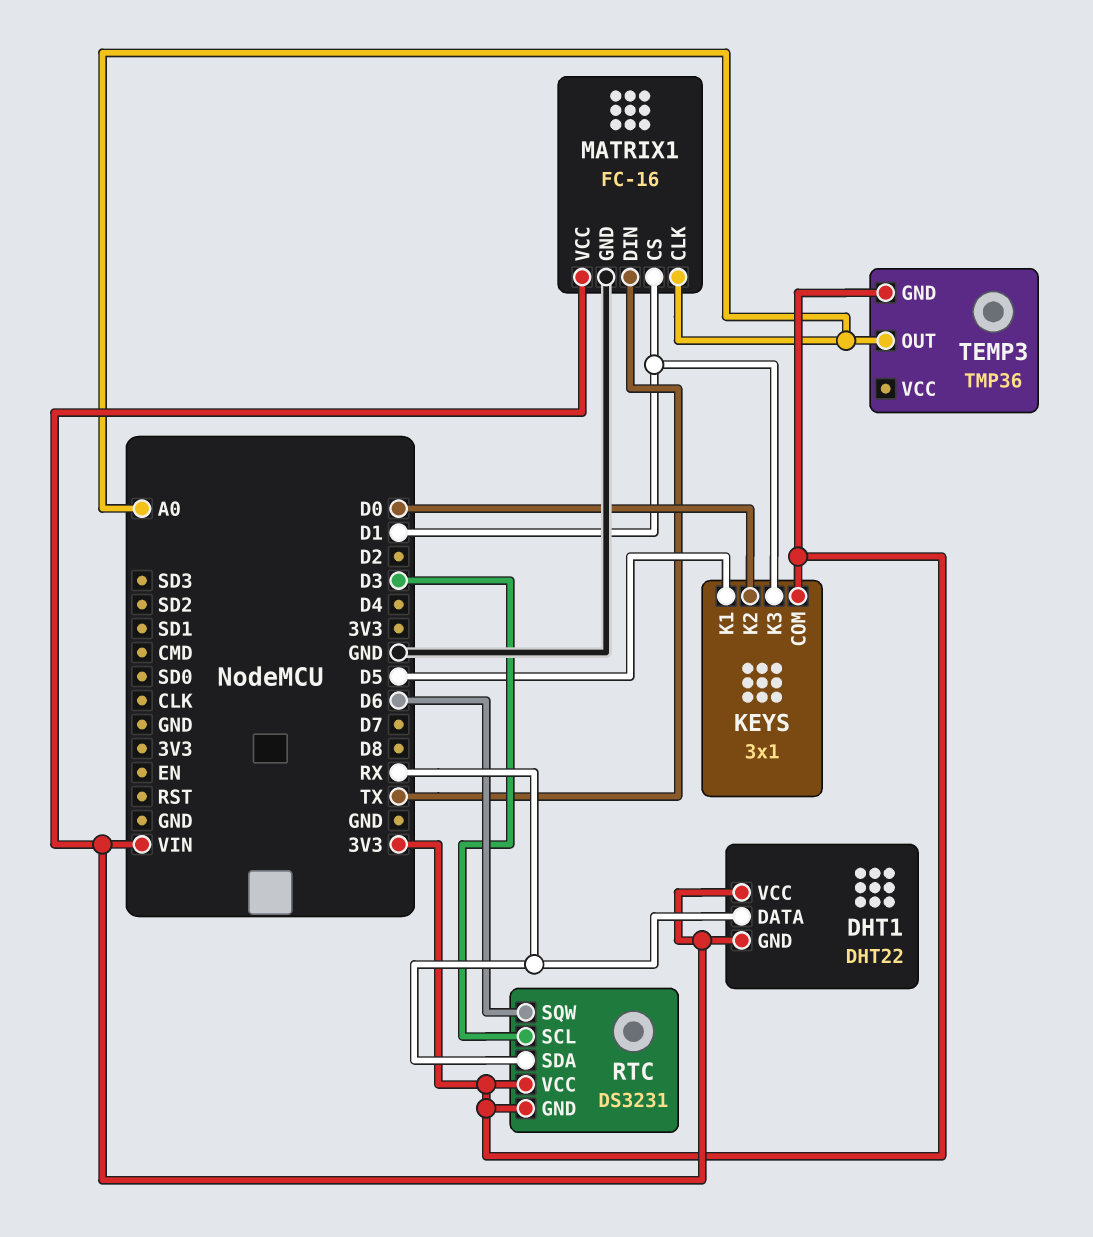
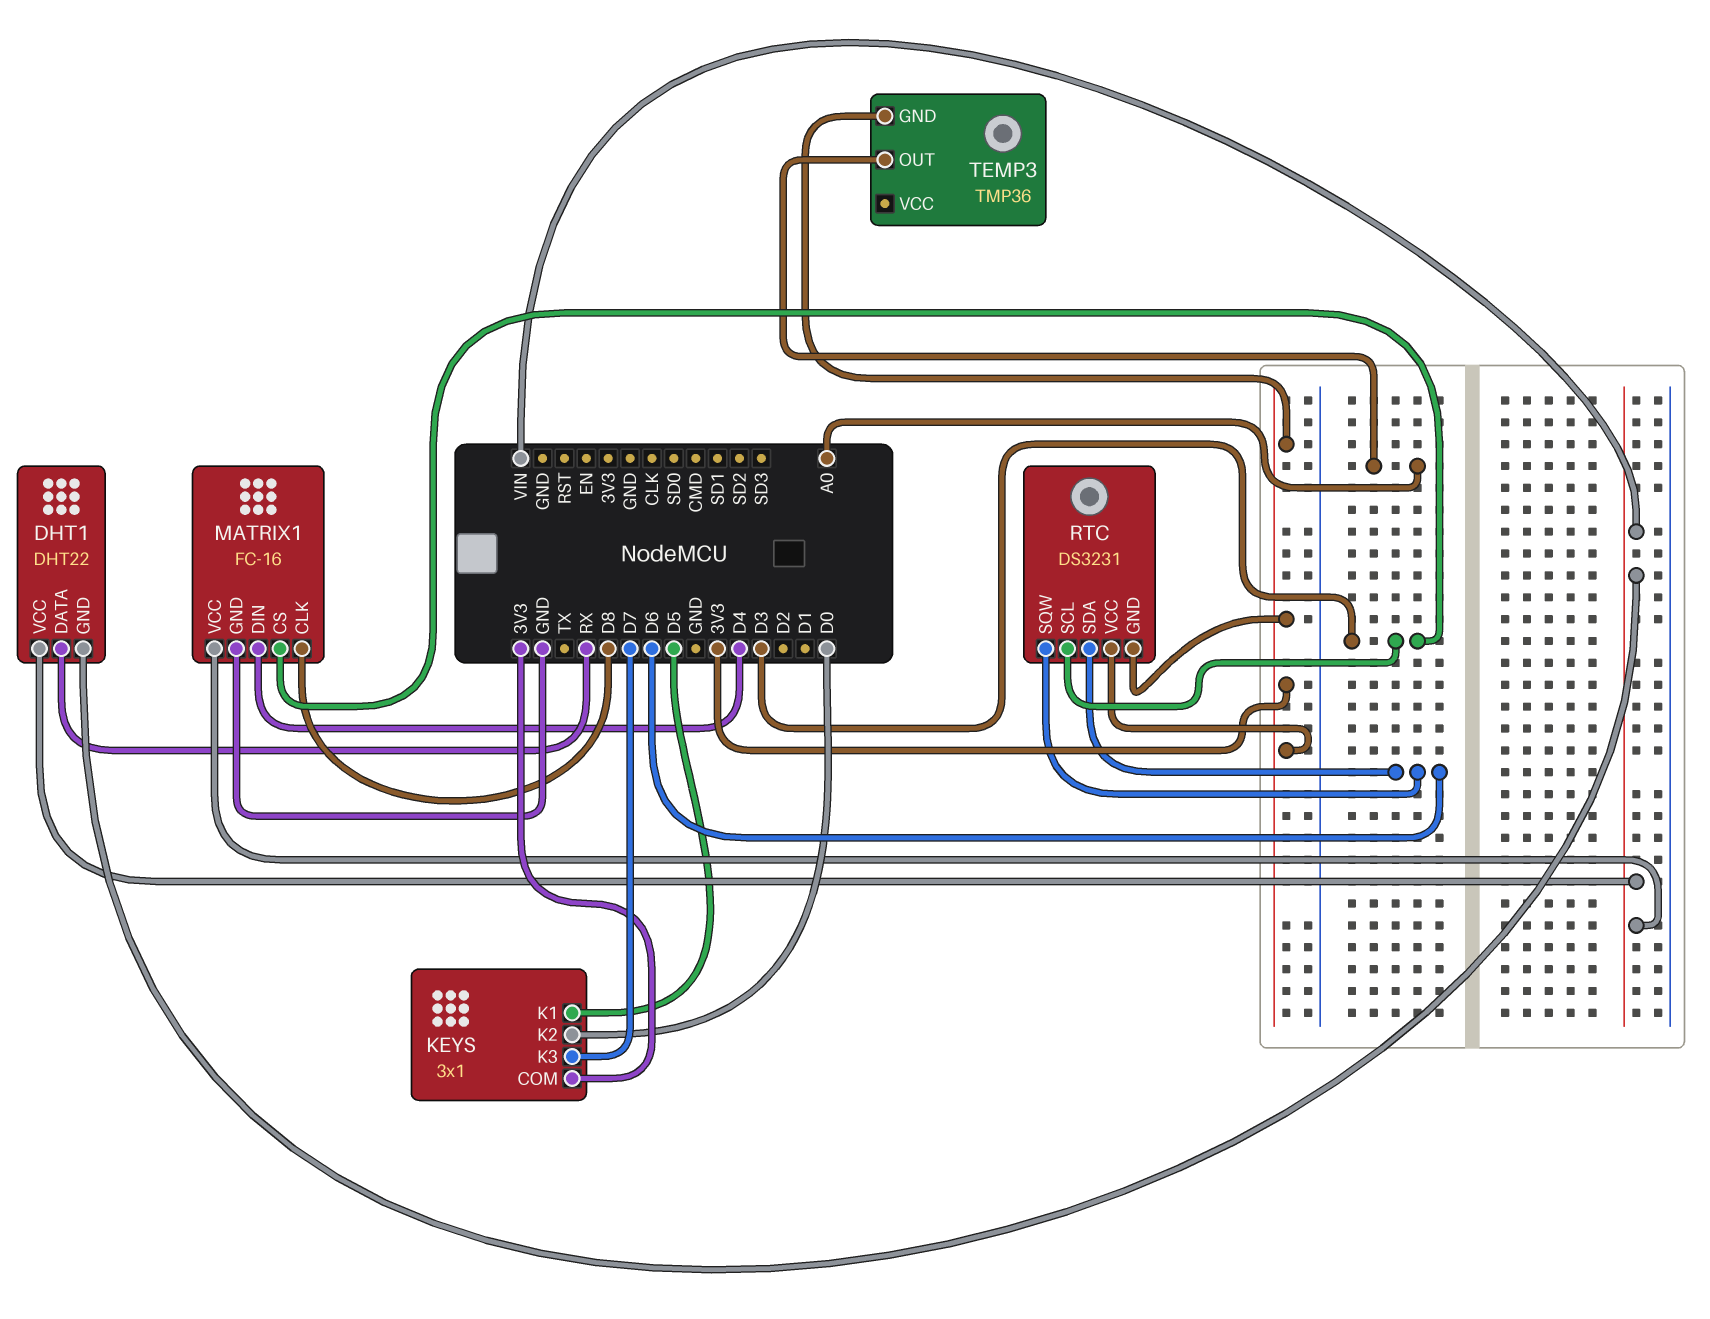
KEYS pin K3: D1 -> D7
MATRIX1 pin CLK: A0 -> D8
MATRIX1 pin CS: D1 -> D3
MATRIX1 pin DIN: TX -> D4
RTC pin SDA: RX -> D6

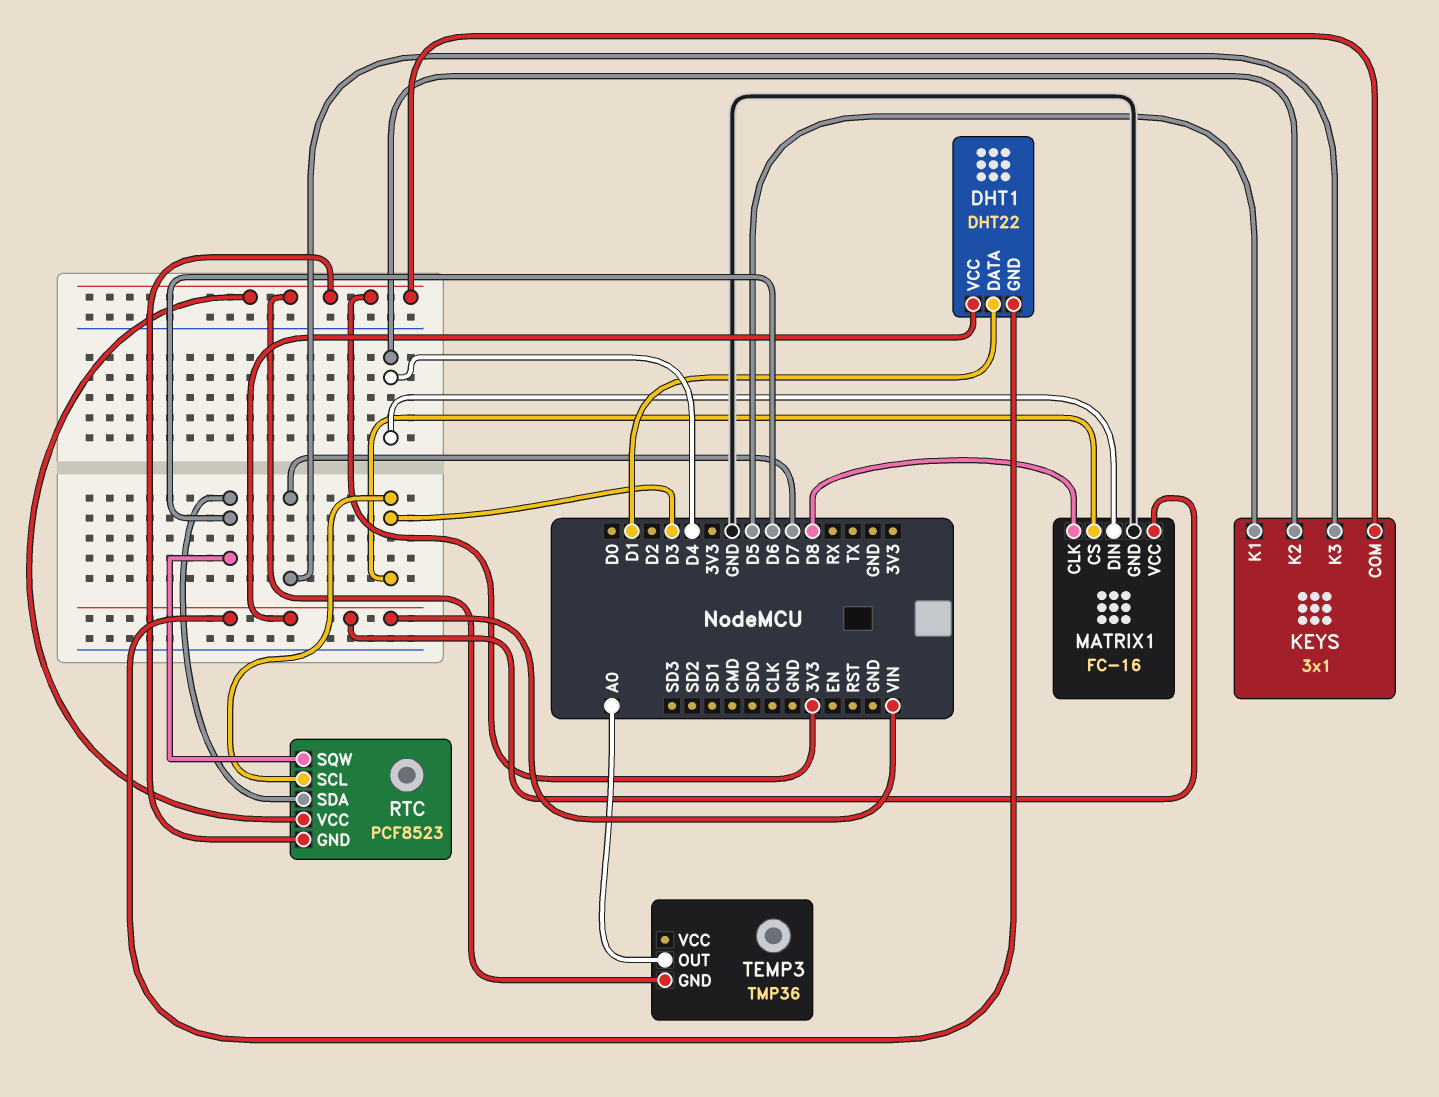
DHT1 pin DATA: RX -> D1
KEYS pin K2: D0 -> D4
RTC: DS3231 -> PCF8523

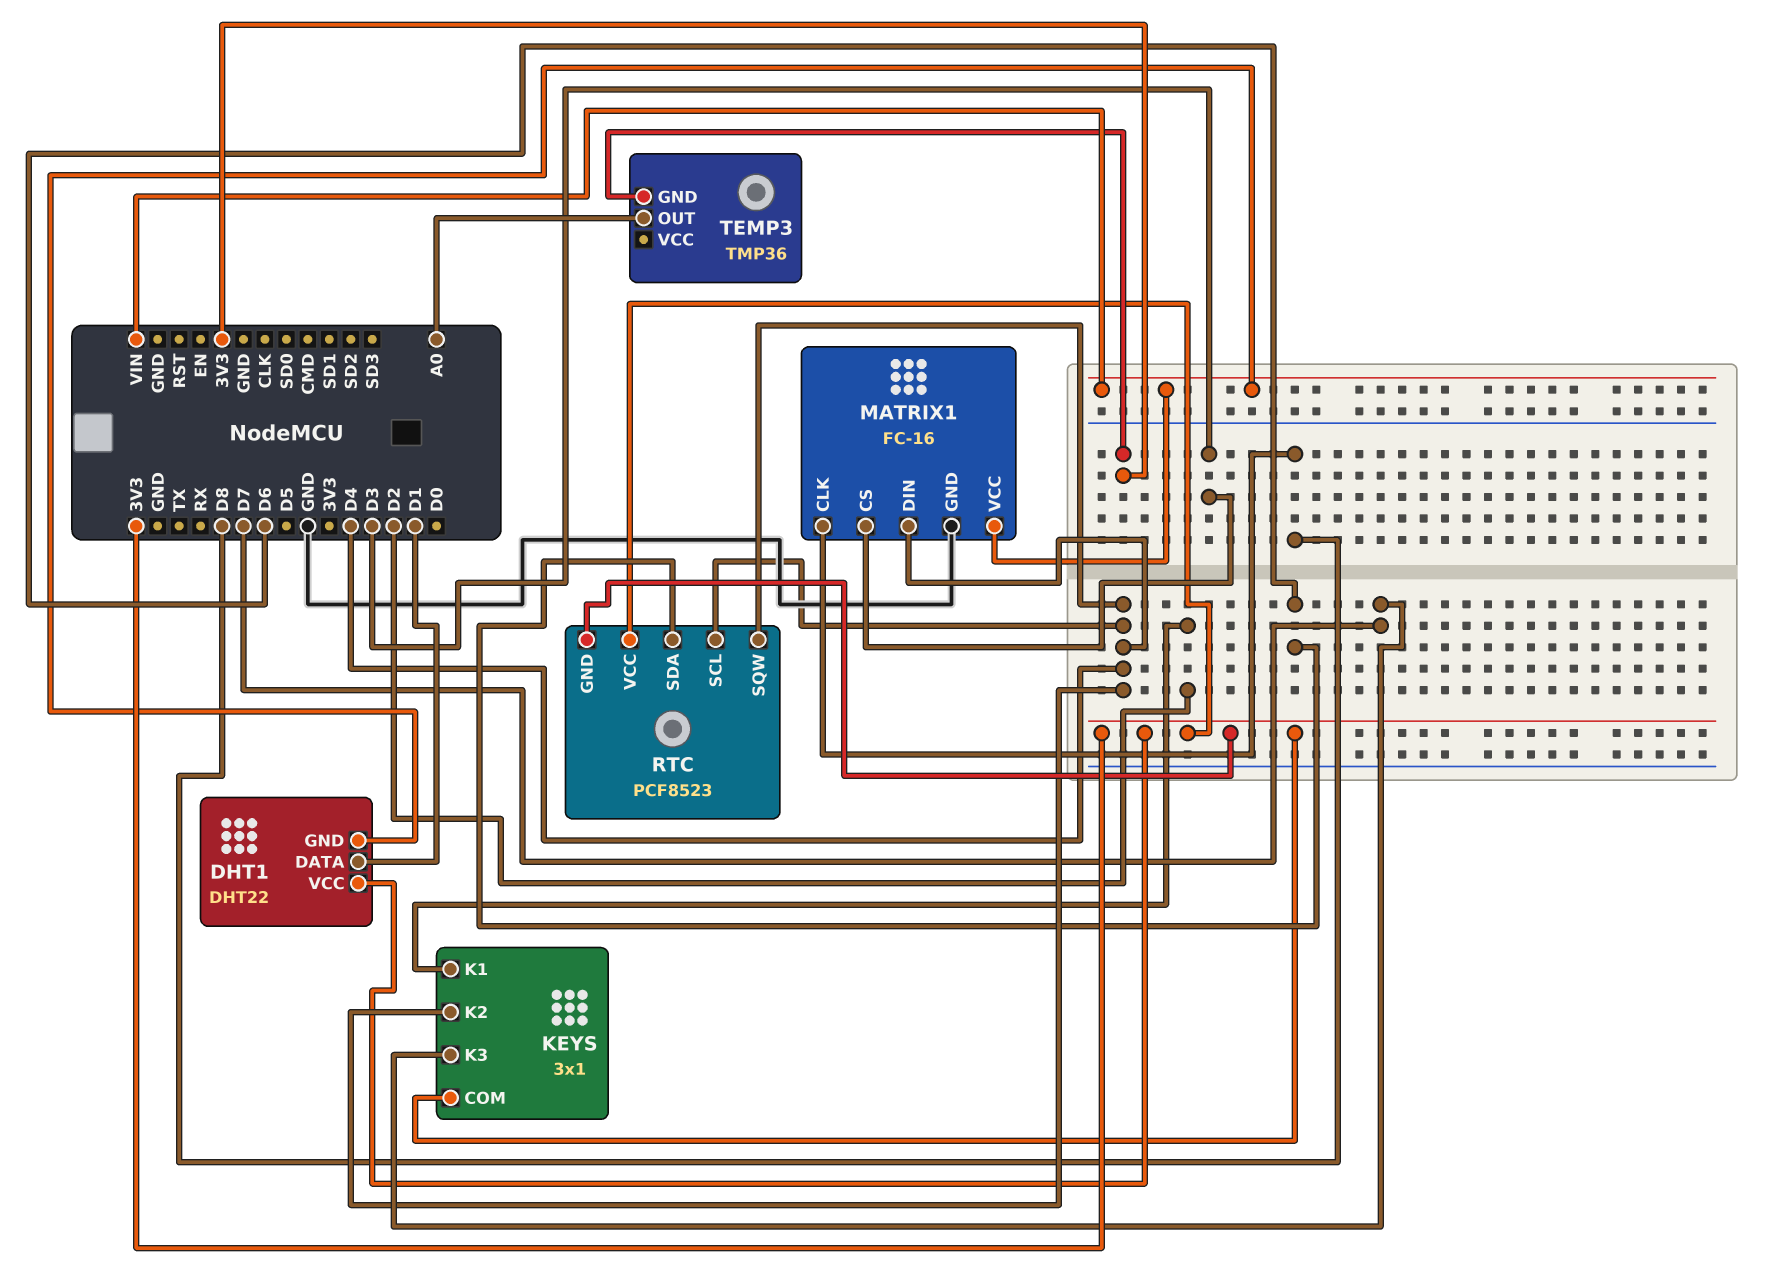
DHT1 pin VCC: VIN -> 3V3
KEYS pin K1: D5 -> D2
RTC pin SCL: D3 -> D4
RTC pin SQW: D6 -> D4

